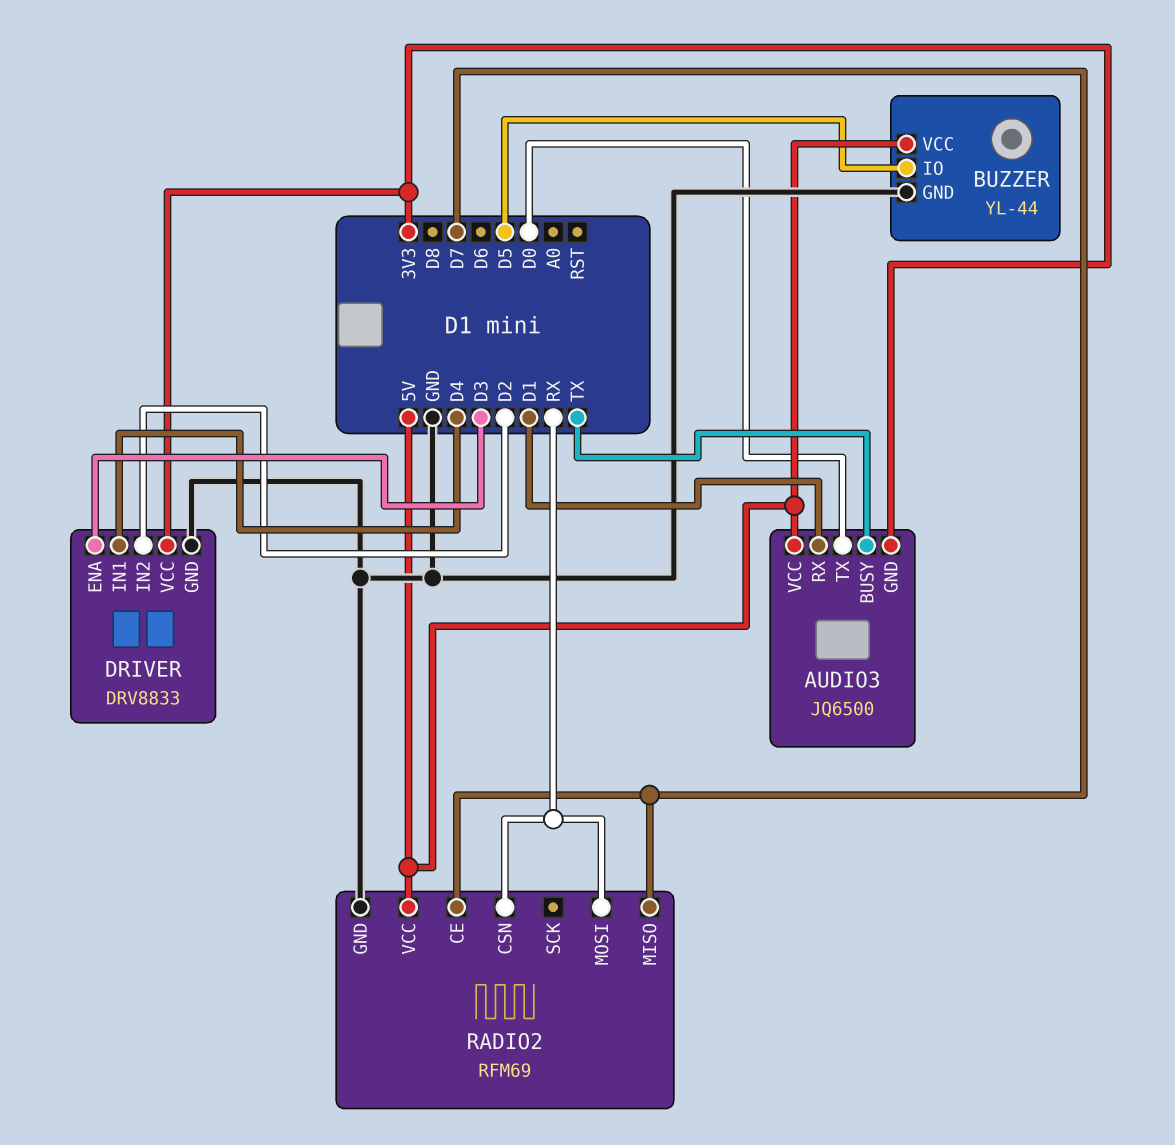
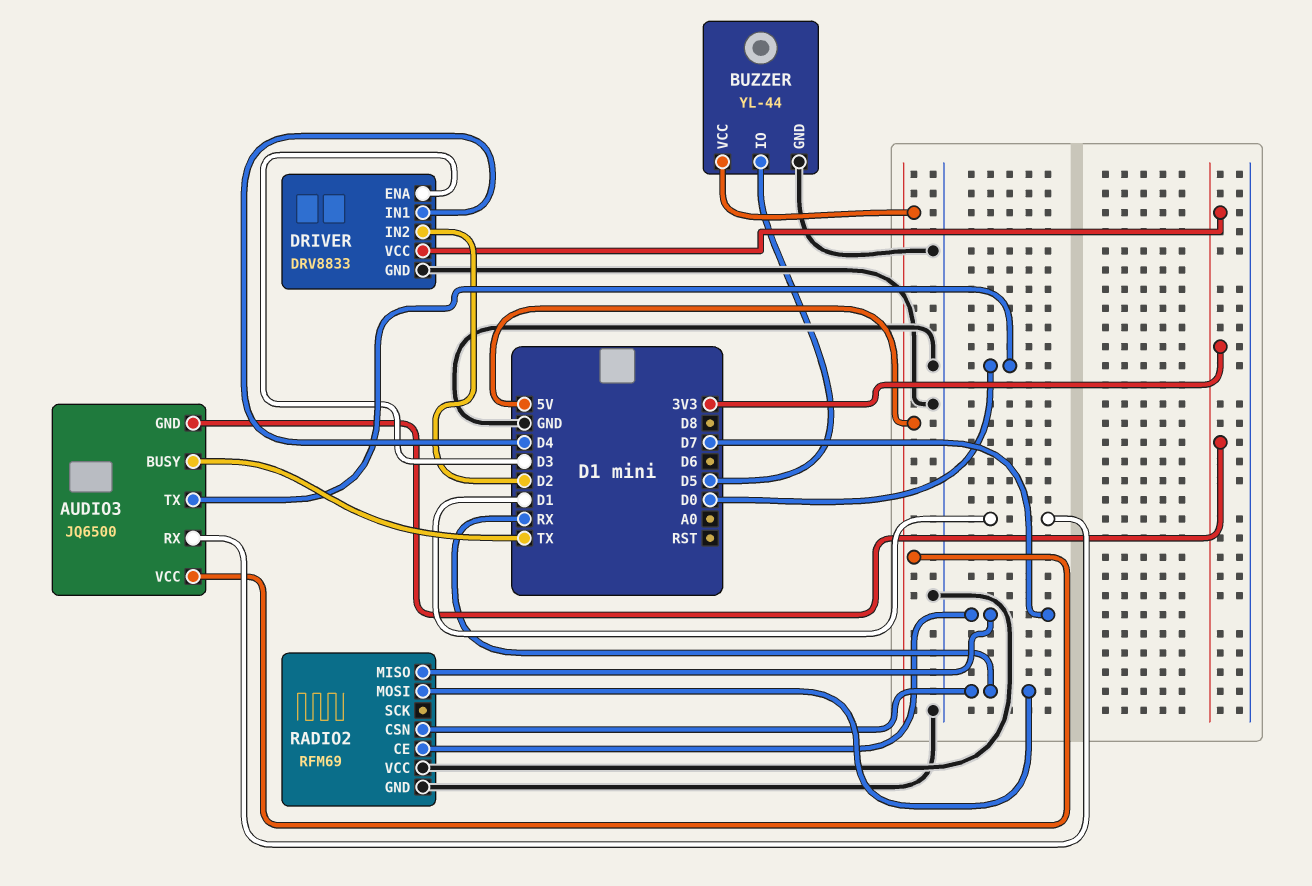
RADIO2 pin VCC: 5V -> GND

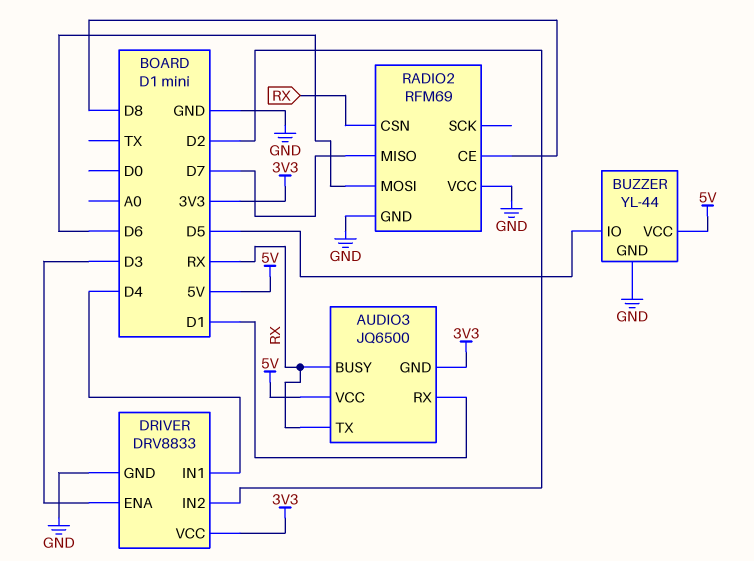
AUDIO3 pin BUSY: TX -> RX
AUDIO3 pin TX: D0 -> RX
RADIO2 pin CE: D7 -> D8
RADIO2 pin MOSI: RX -> D6

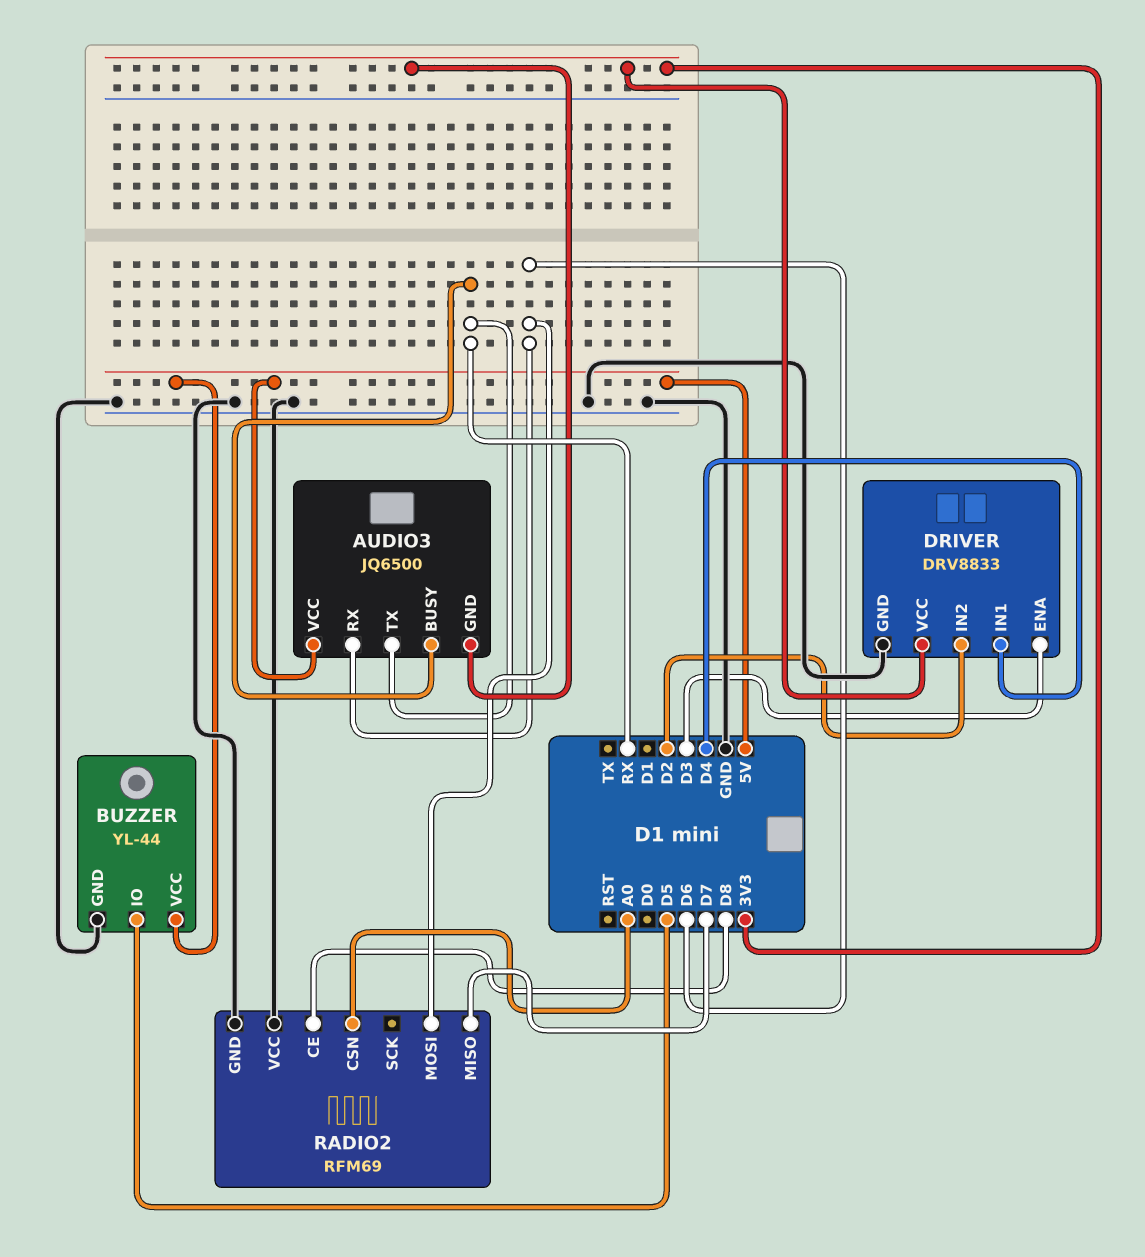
AUDIO3 pin RX: D1 -> D6
RADIO2 pin CSN: RX -> A0

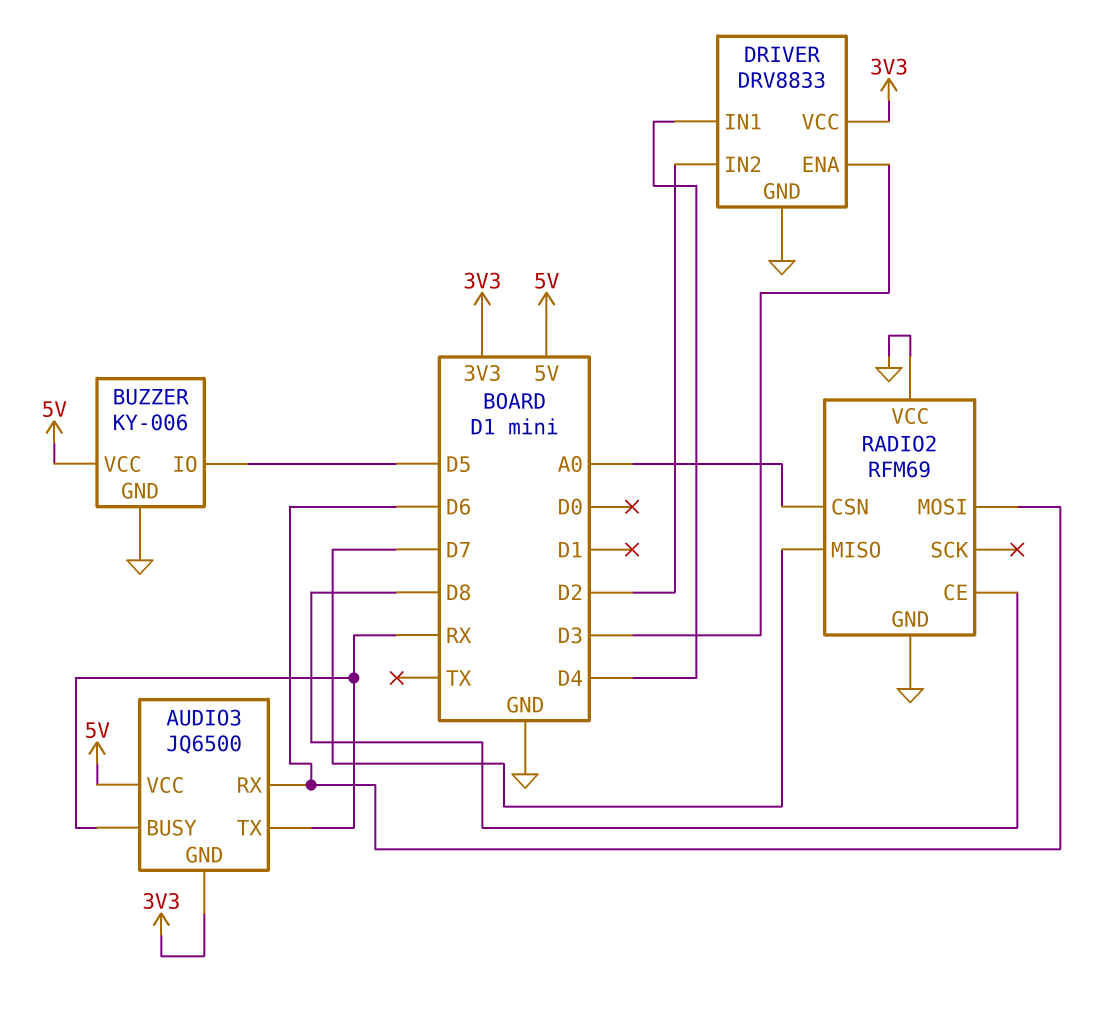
BUZZER: YL-44 -> KY-006

